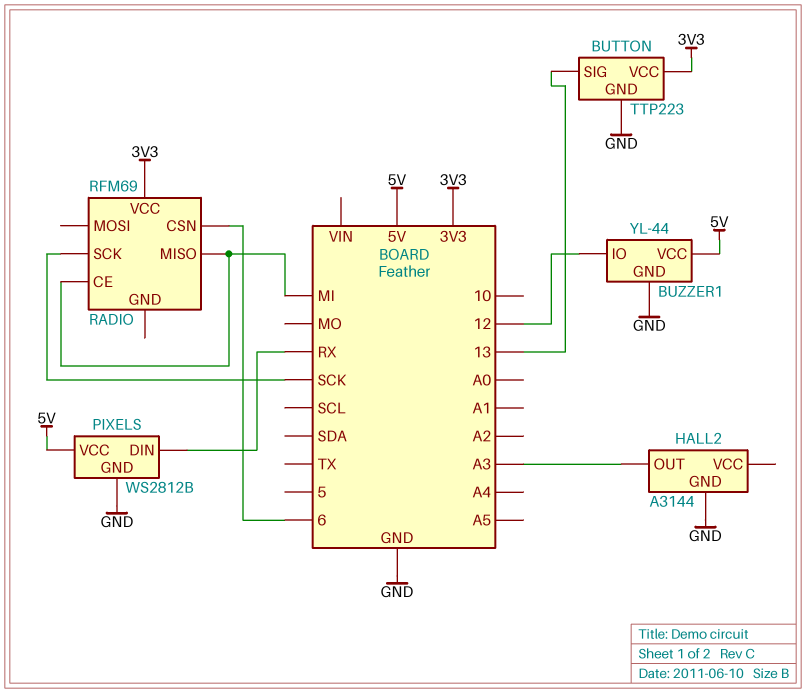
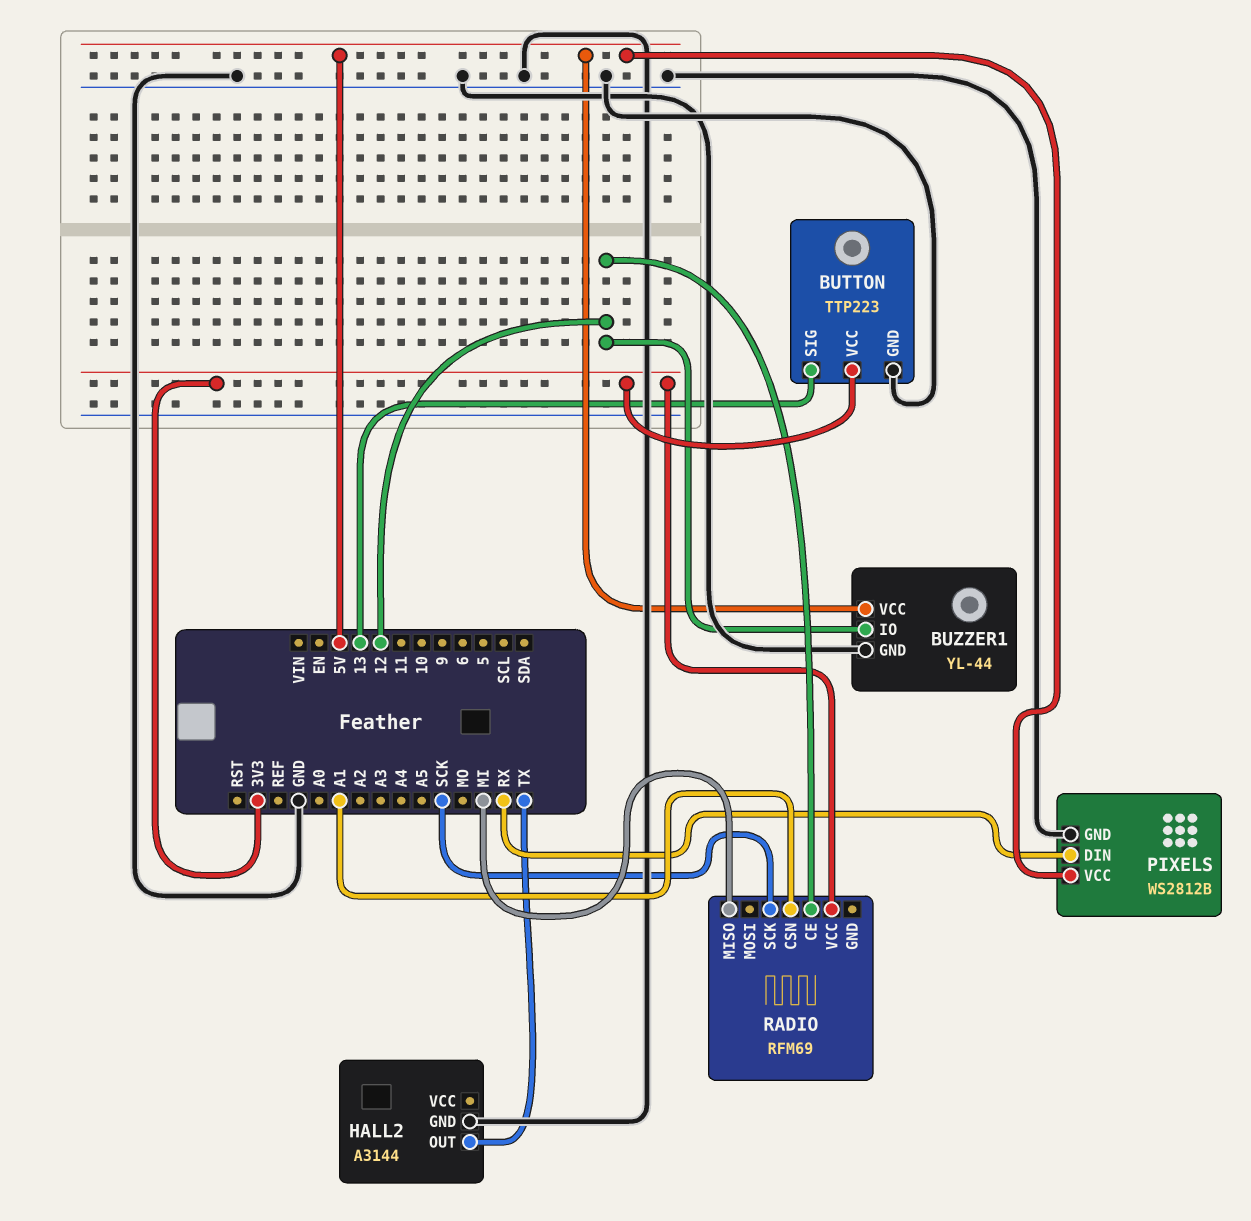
HALL2 pin OUT: A3 -> TX
RADIO pin CE: MI -> 12
RADIO pin CSN: 6 -> A1

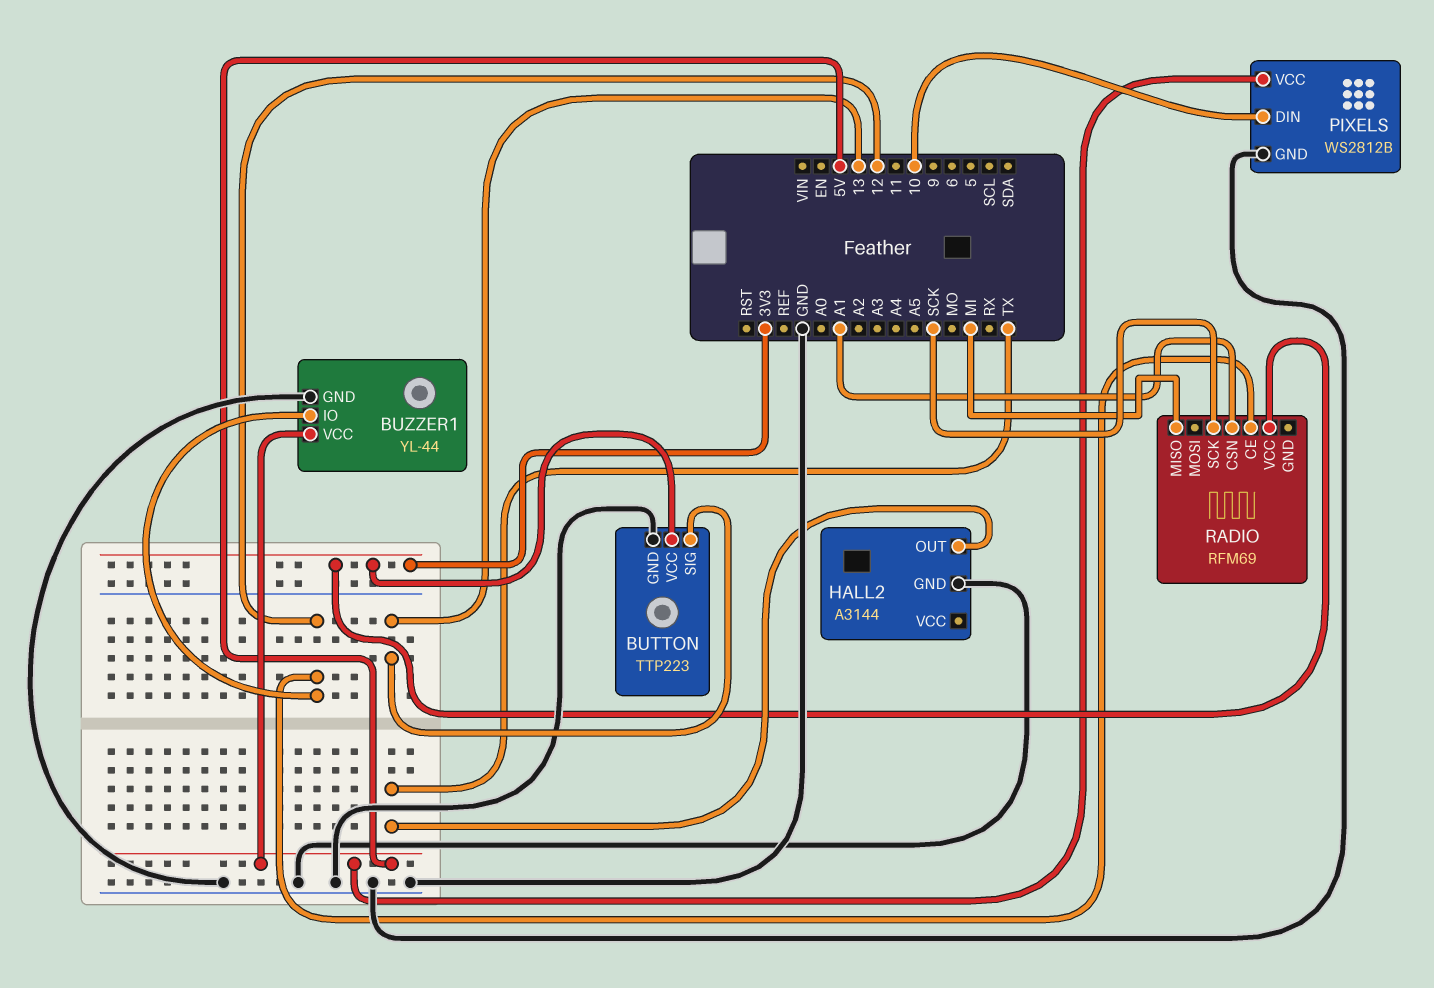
PIXELS pin DIN: RX -> 10

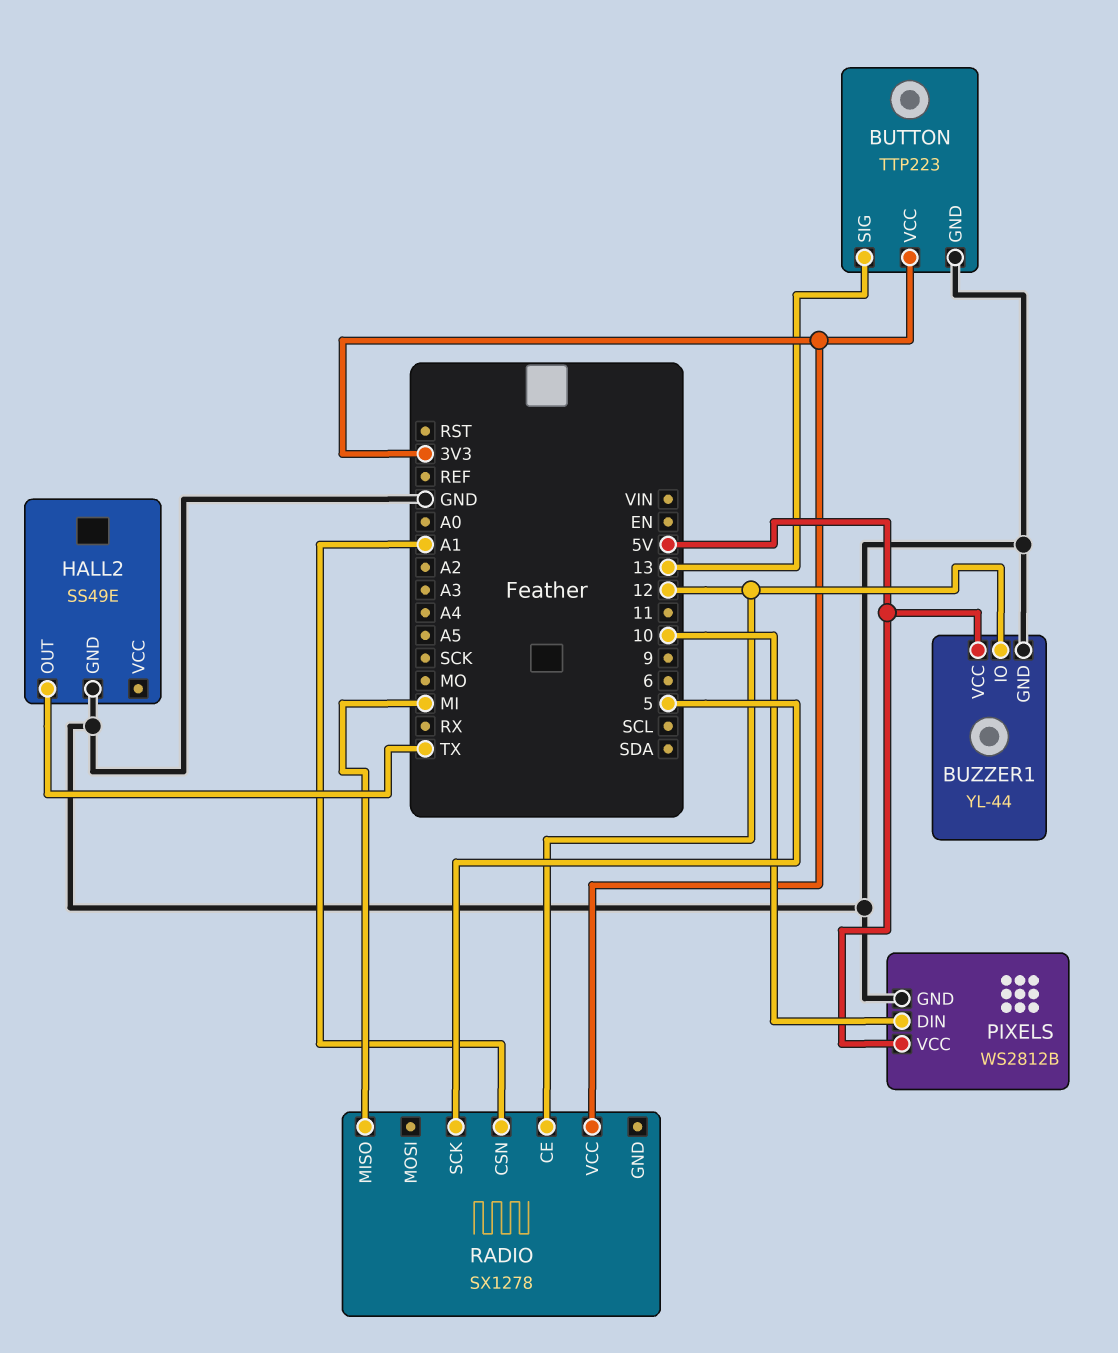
HALL2: A3144 -> SS49E
RADIO: RFM69 -> SX1278
RADIO pin SCK: SCK -> 5

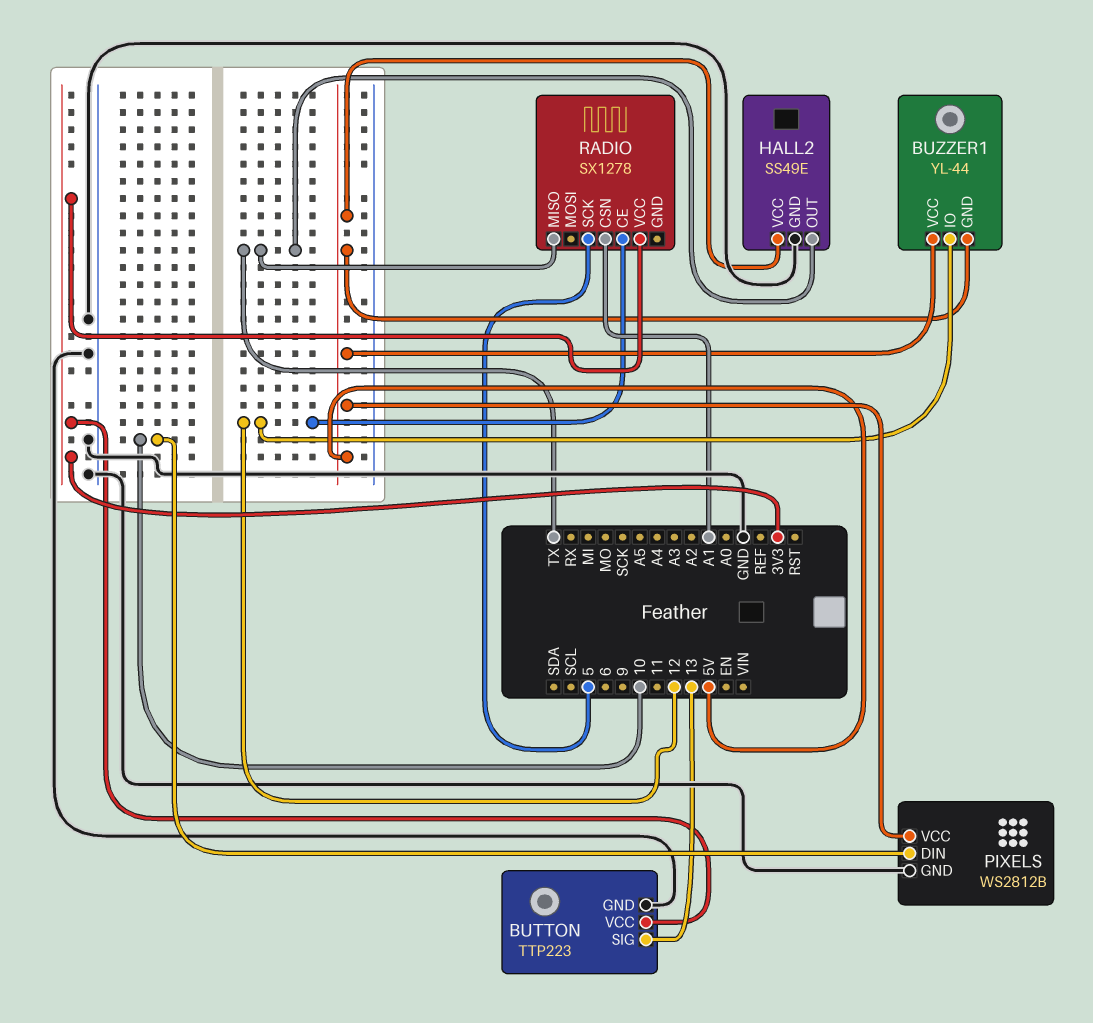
BUZZER1 pin GND: GND -> 5V
HALL2 pin VCC: none -> 5V
RADIO pin MISO: MI -> TX

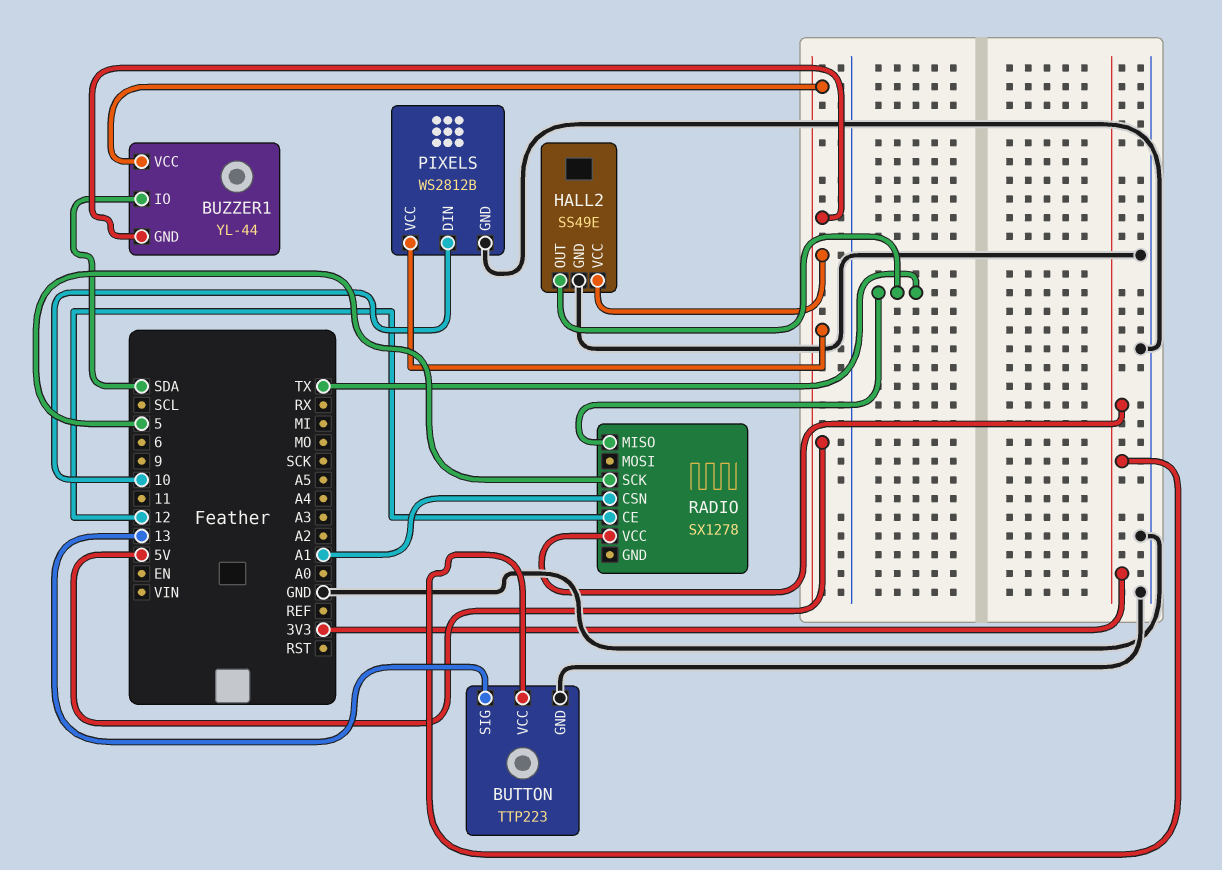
BUZZER1 pin IO: 12 -> SDA

